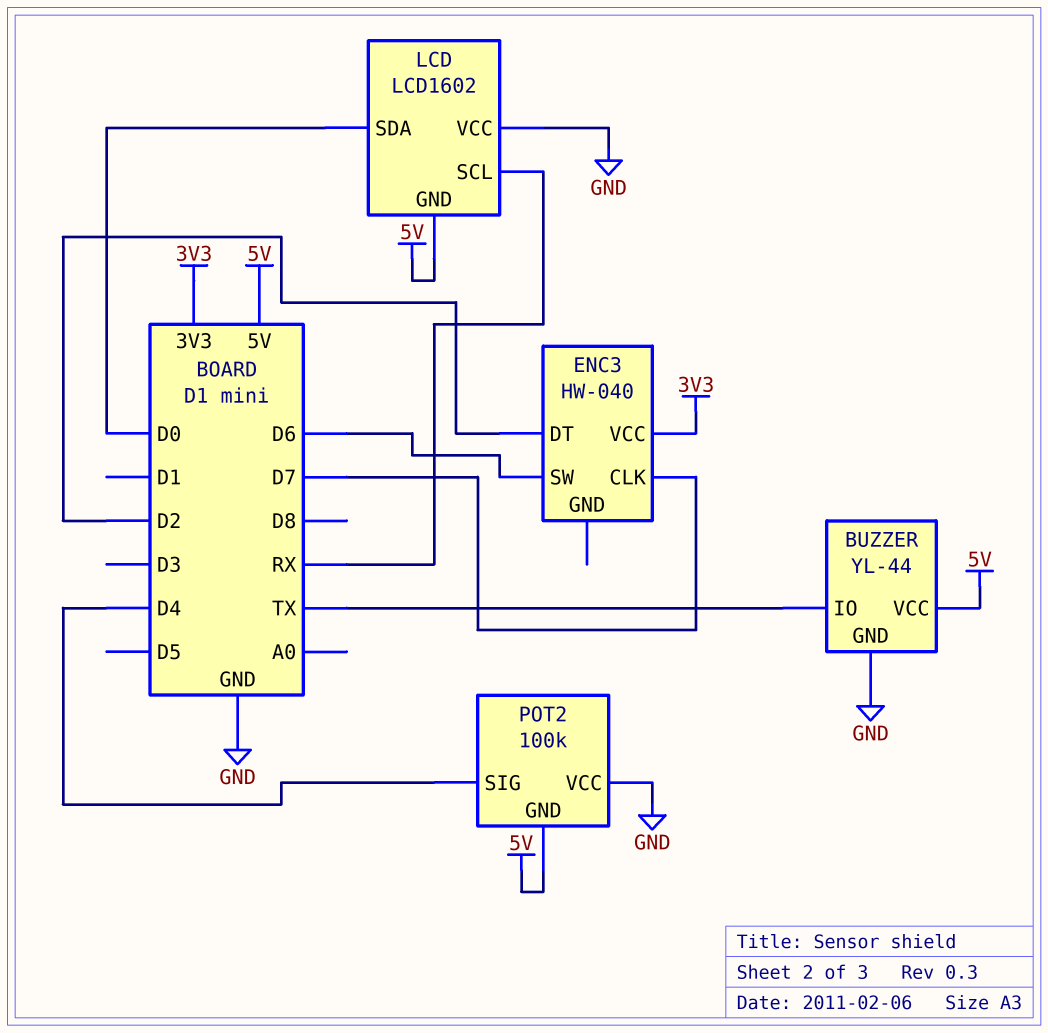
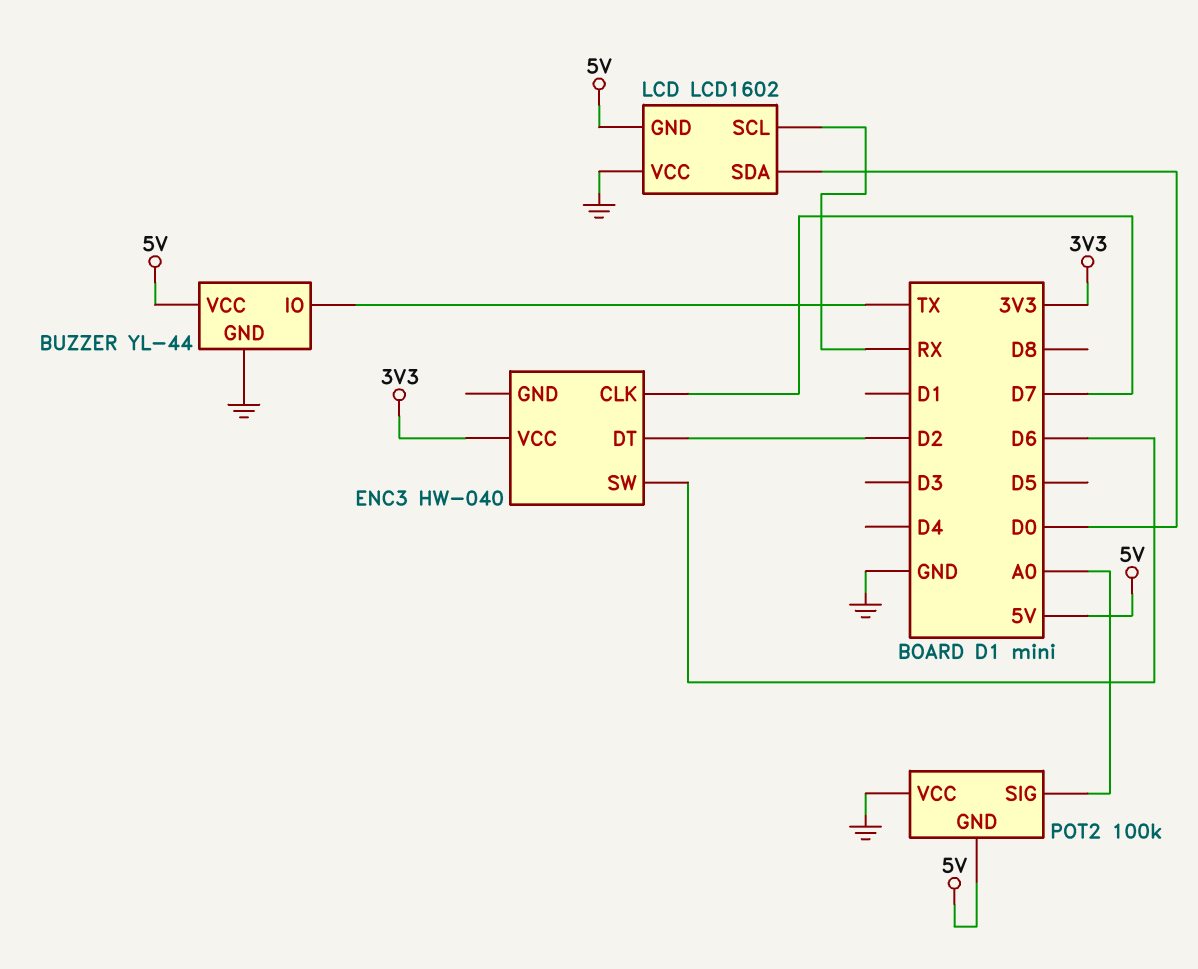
POT2 pin SIG: D4 -> A0

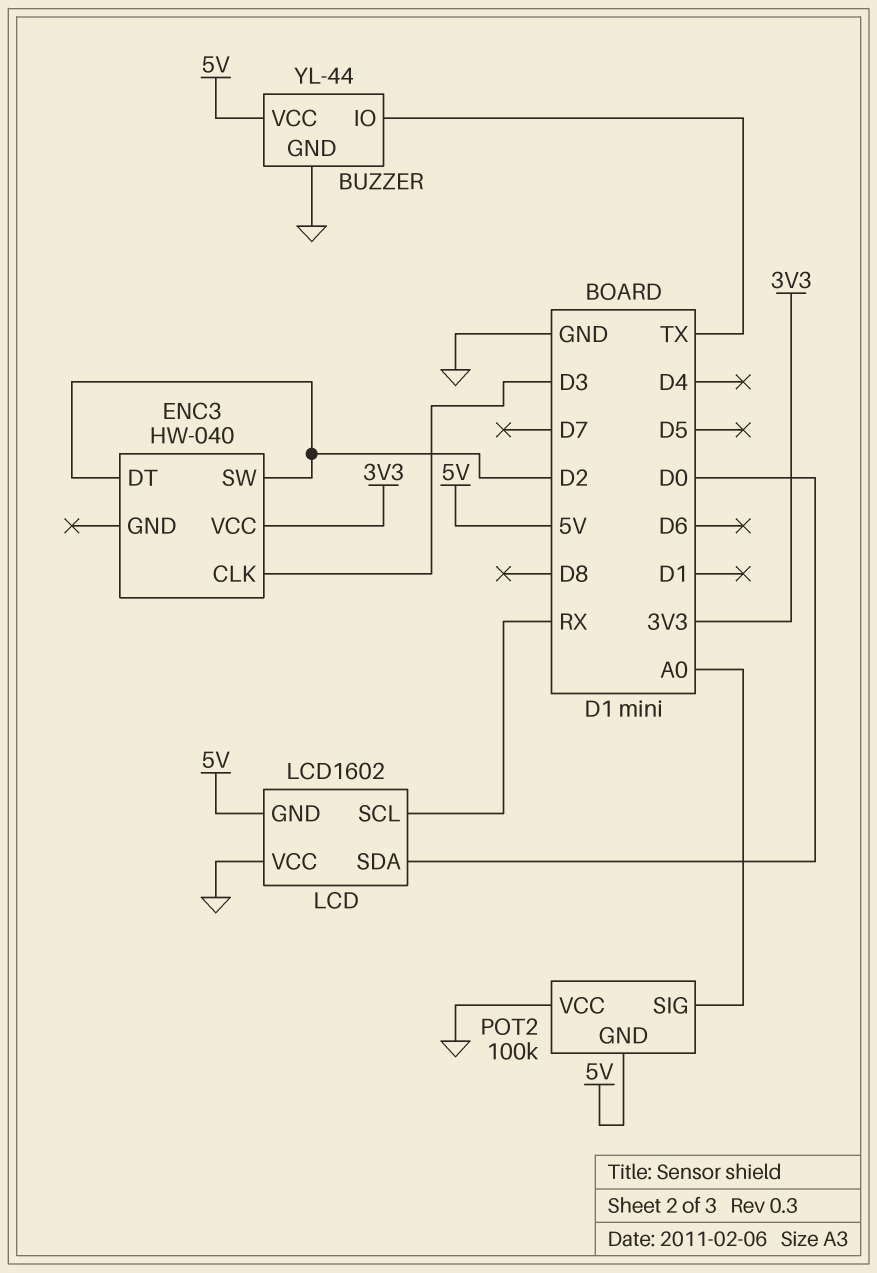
ENC3 pin CLK: D7 -> D3
ENC3 pin SW: D6 -> D2

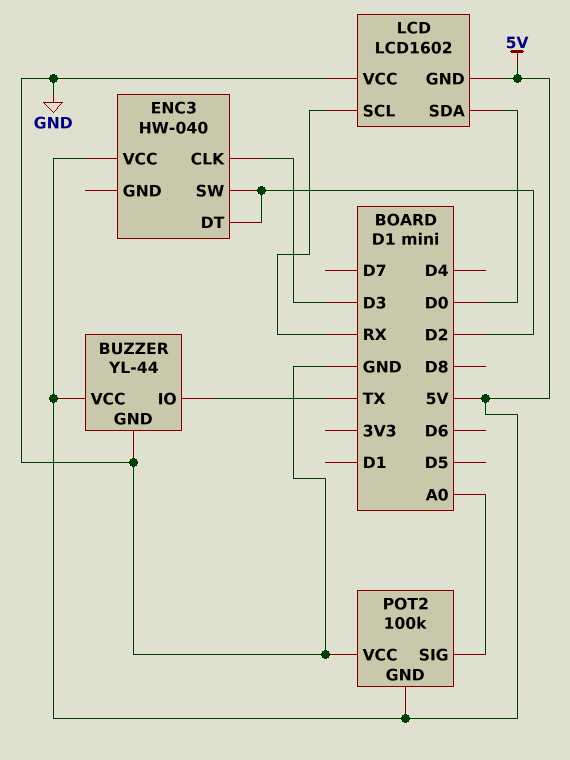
ENC3 pin VCC: 3V3 -> 5V

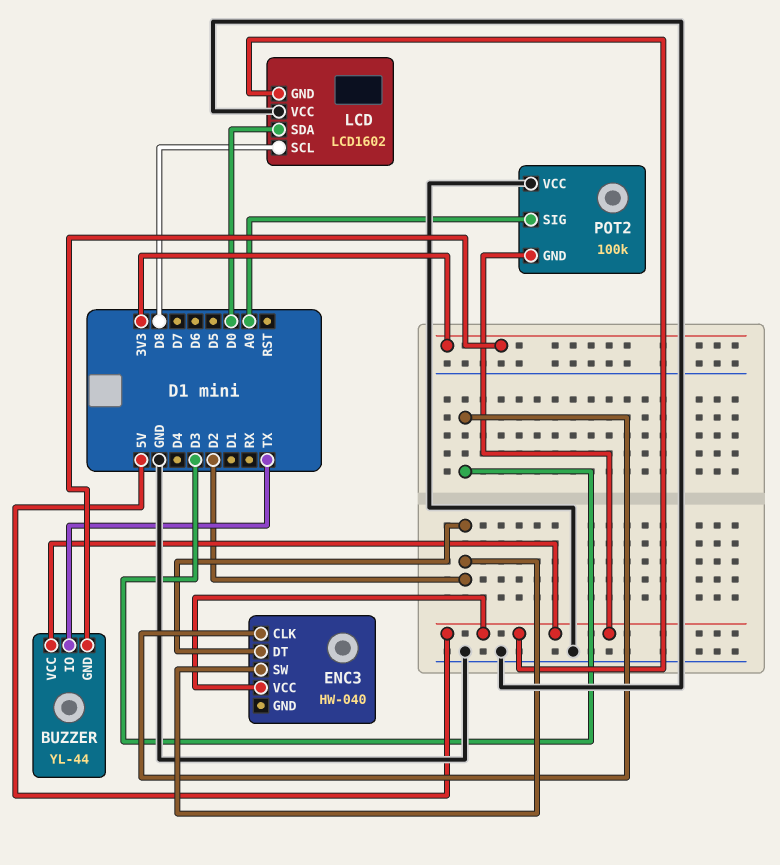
BUZZER pin GND: GND -> 3V3
LCD pin SCL: RX -> D8

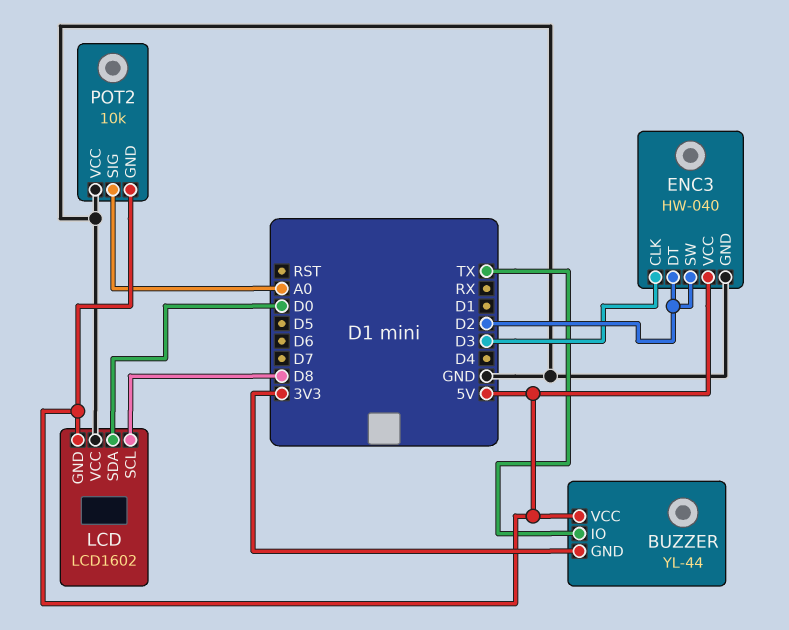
ENC3 pin GND: none -> GND
POT2: 100k -> 10k

